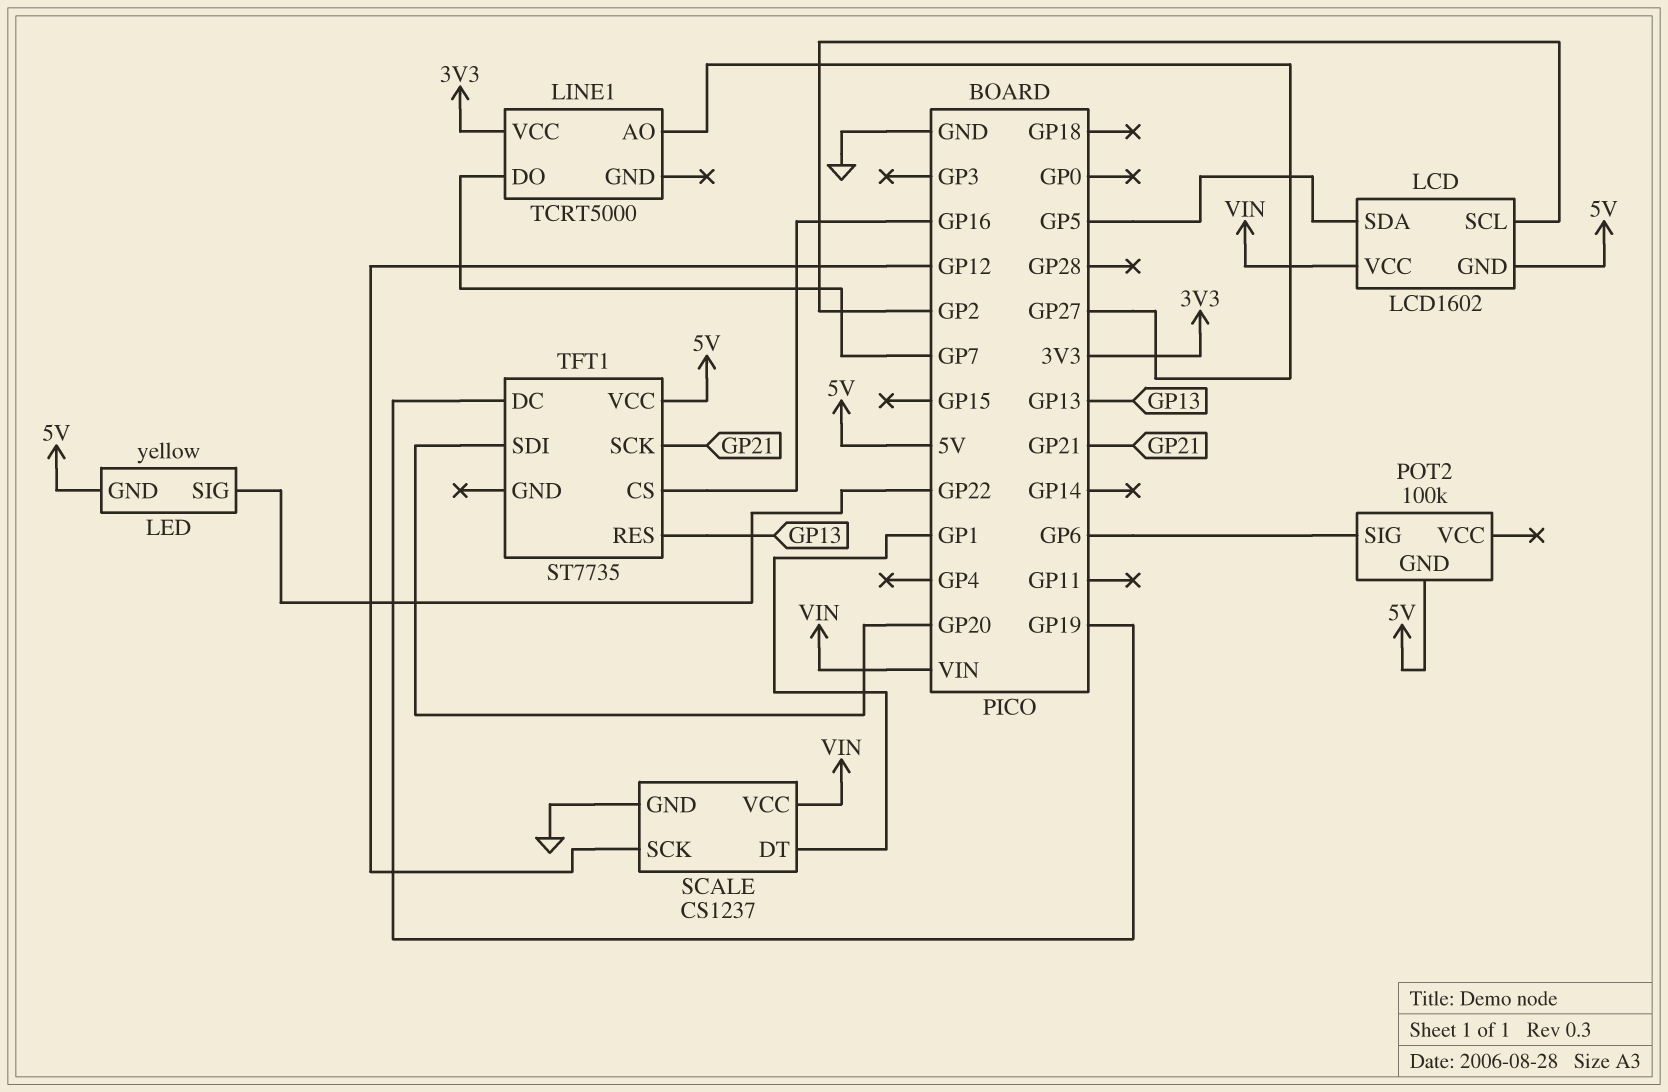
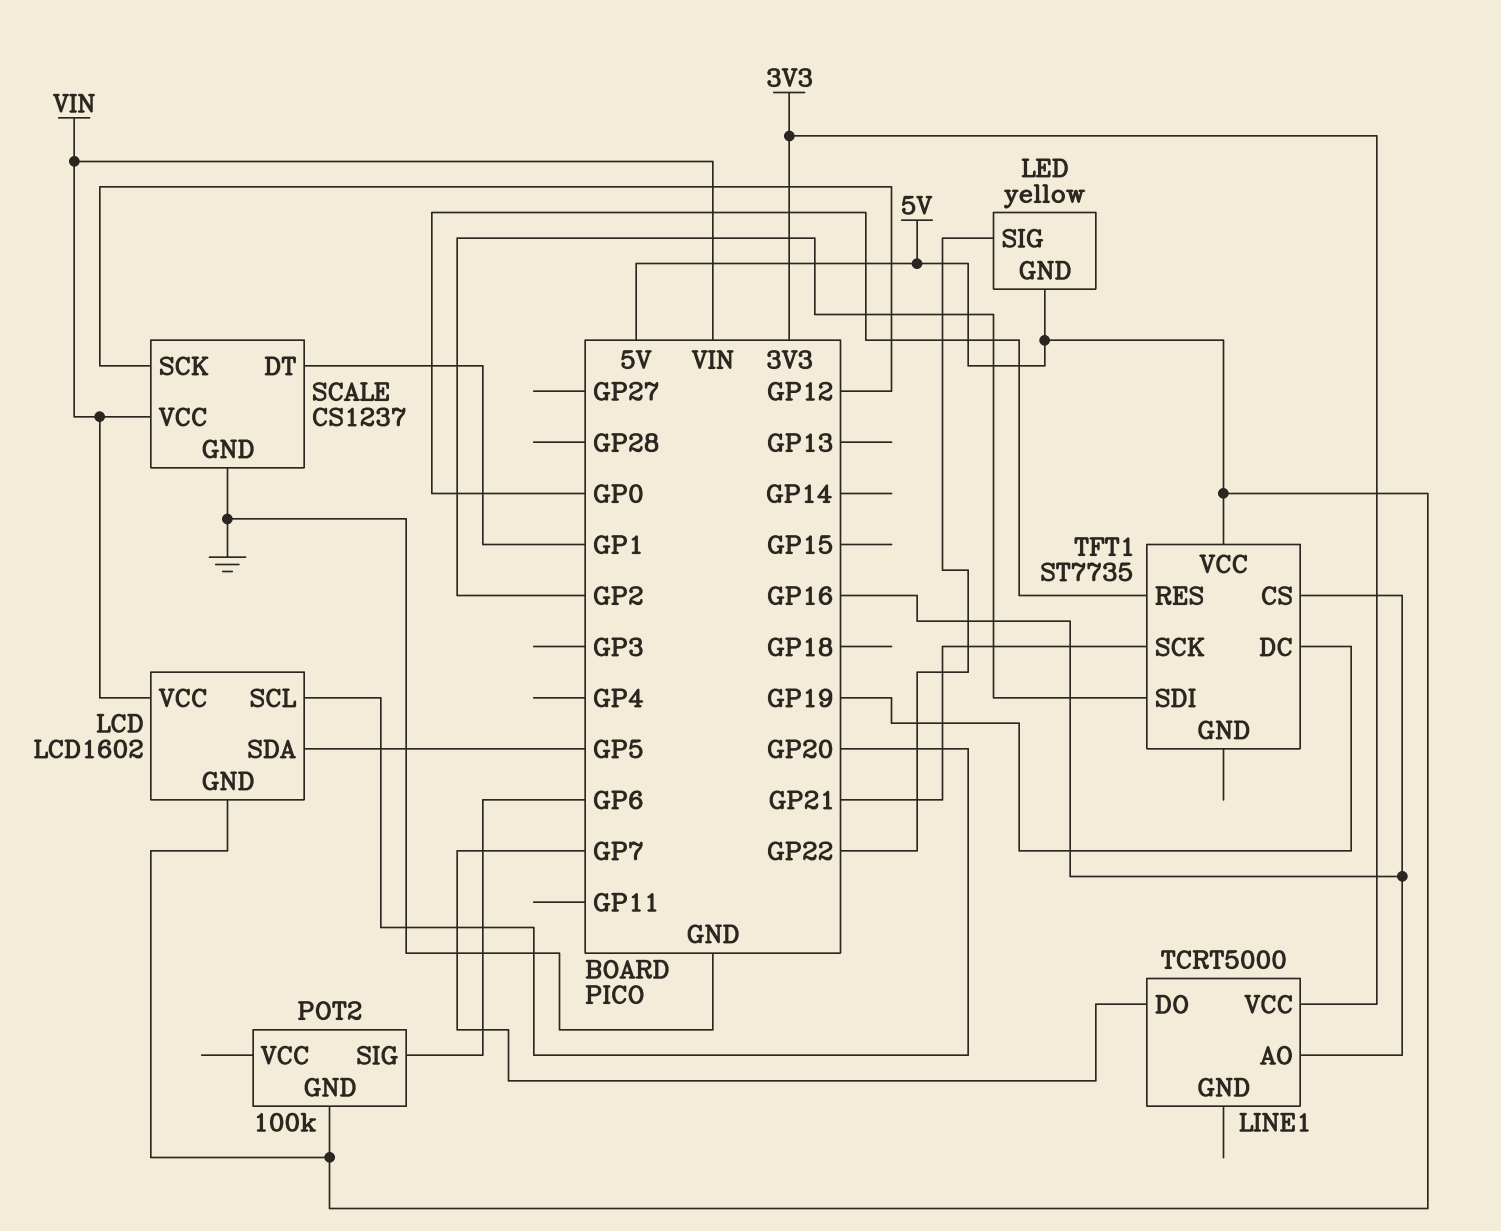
LCD pin SCL: GP2 -> GP20
LINE1 pin AO: GP27 -> GP16
TFT1 pin RES: GP13 -> GP0
TFT1 pin SDI: GP20 -> GP2

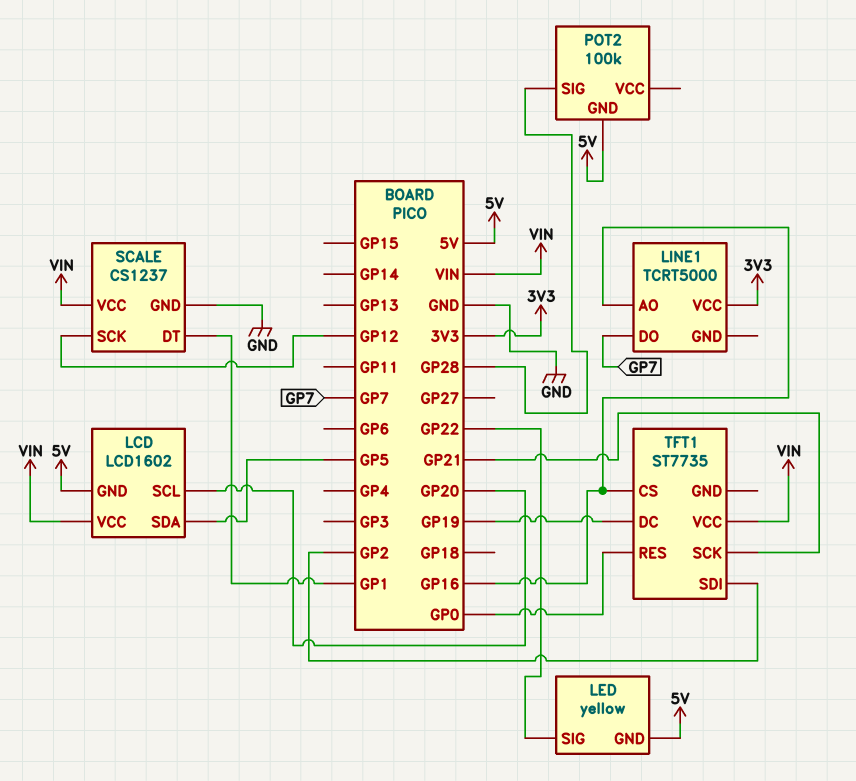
POT2 pin SIG: GP6 -> GP28
TFT1 pin VCC: 5V -> VIN

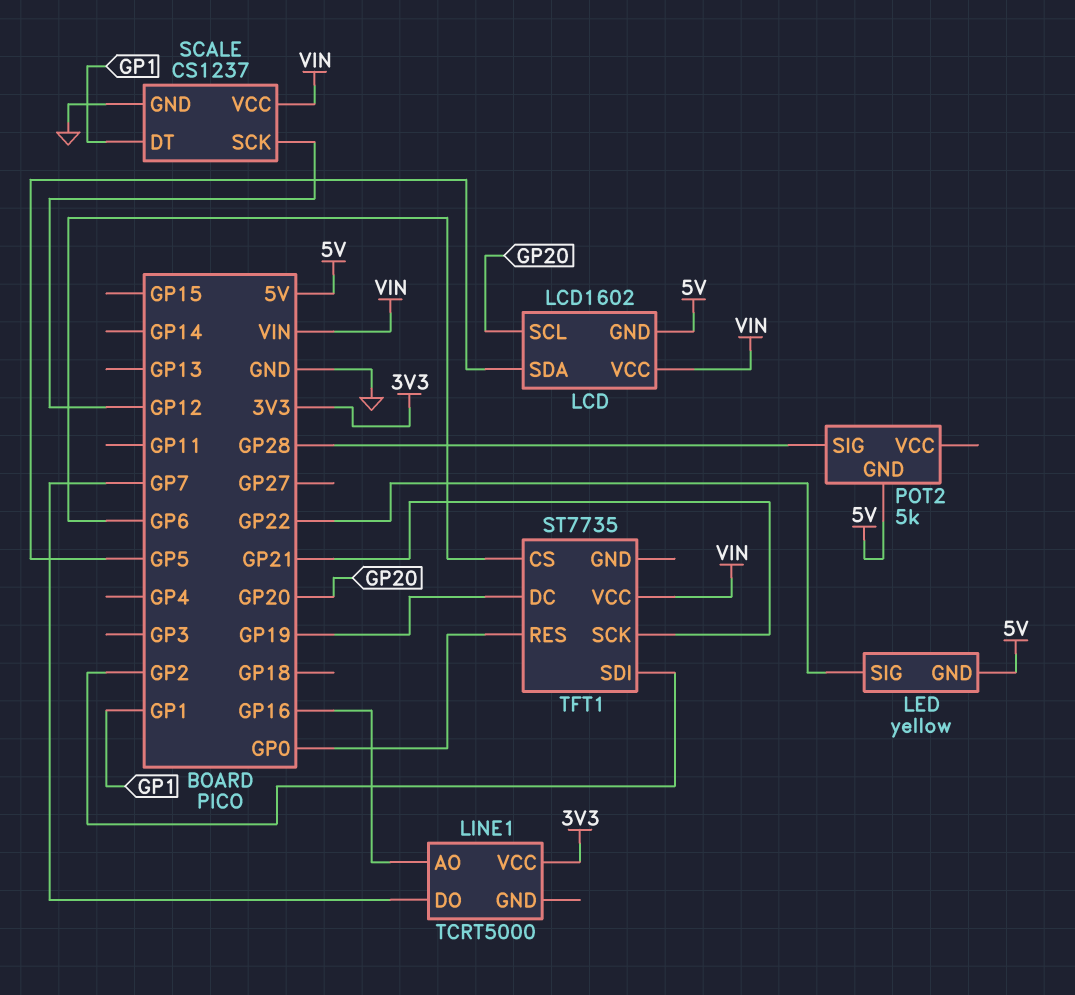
POT2: 100k -> 5k
TFT1 pin CS: GP16 -> GP6

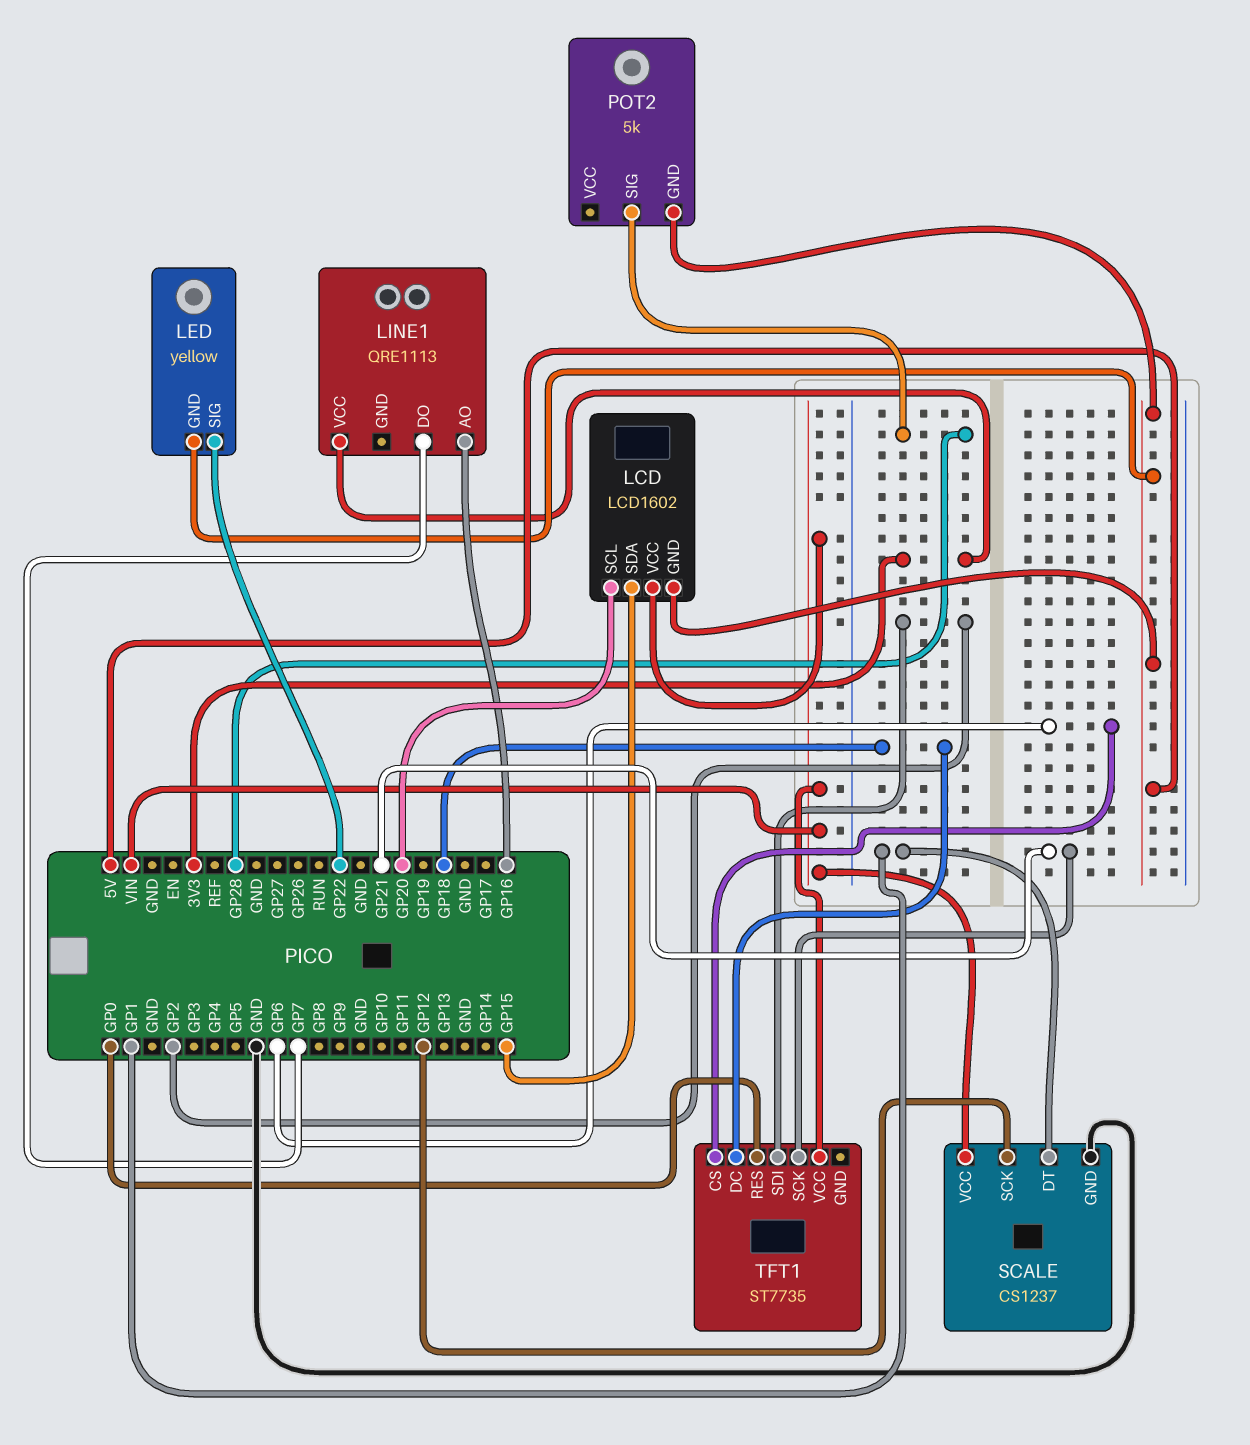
LCD pin SDA: GP5 -> GP15
LINE1: TCRT5000 -> QRE1113
TFT1 pin DC: GP19 -> GP18

